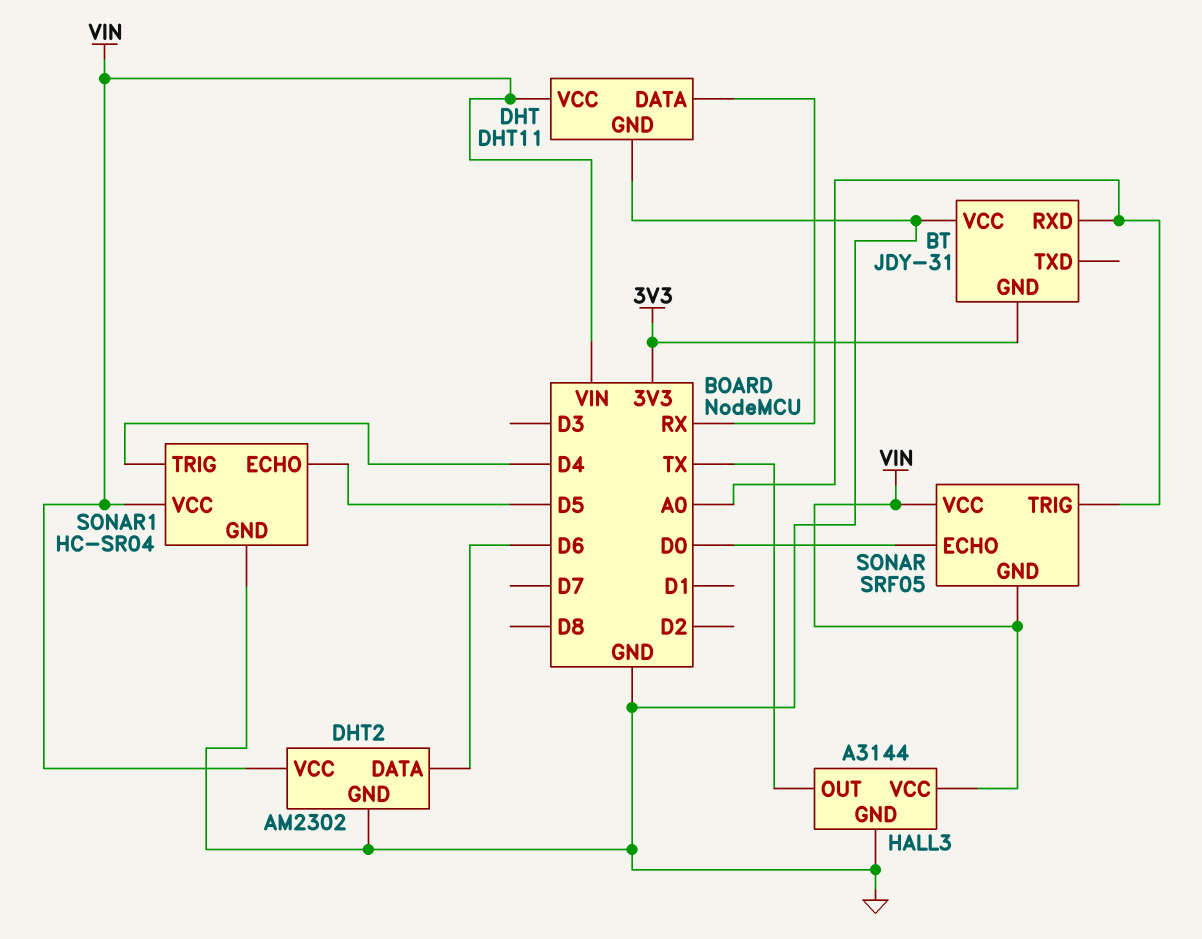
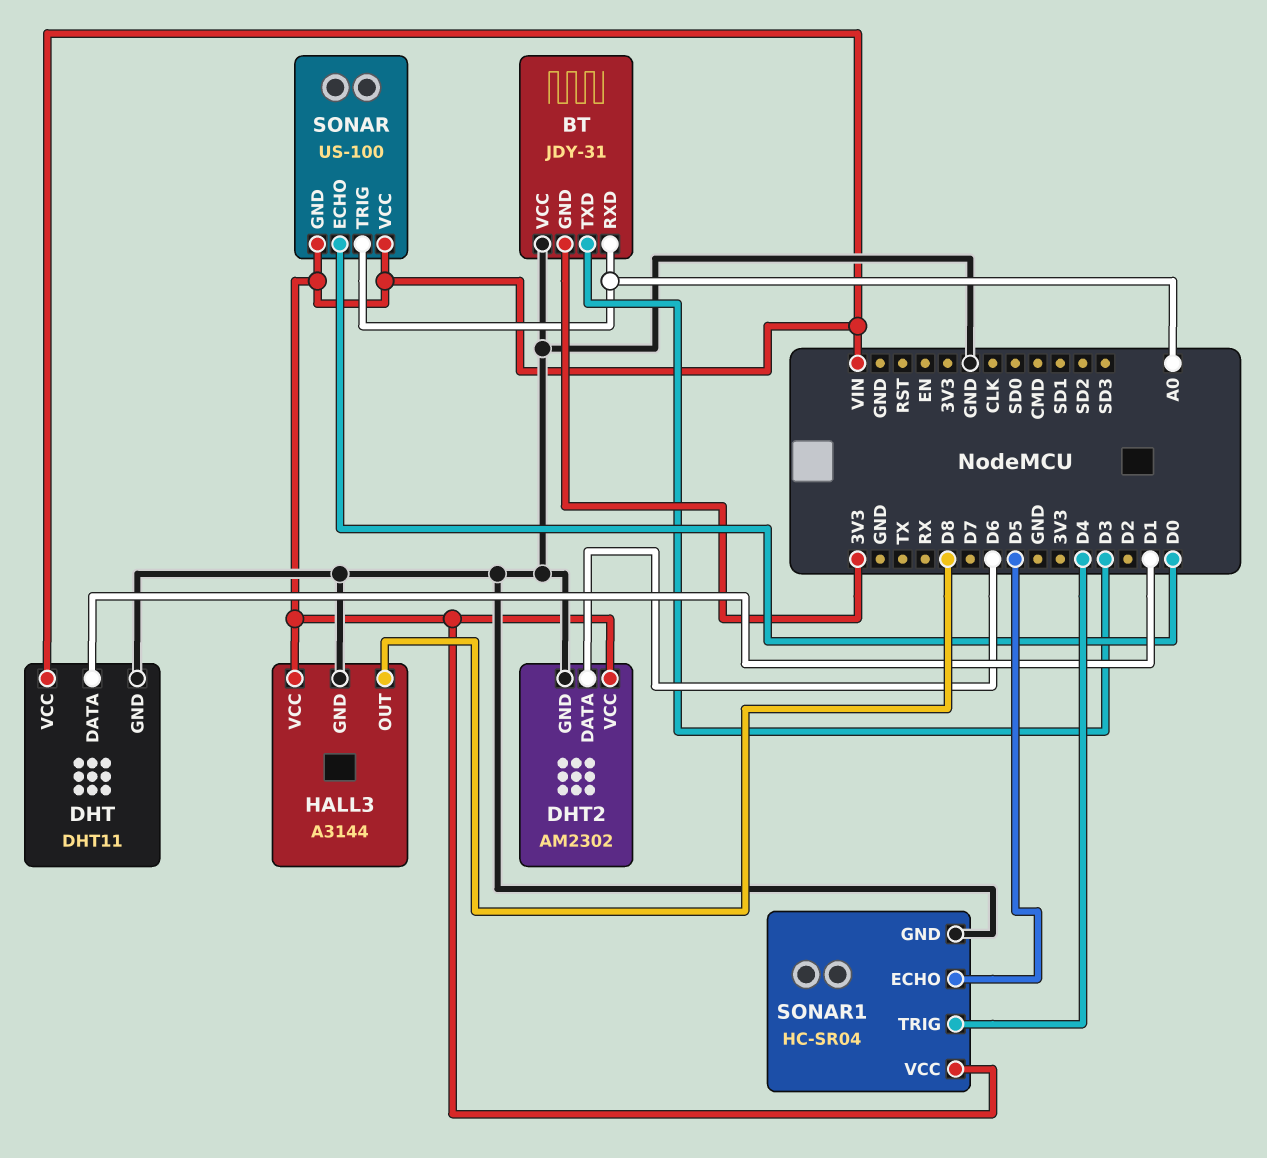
BT pin TXD: none -> D3
DHT pin DATA: RX -> D1
HALL3 pin OUT: TX -> D8
SONAR: SRF05 -> US-100

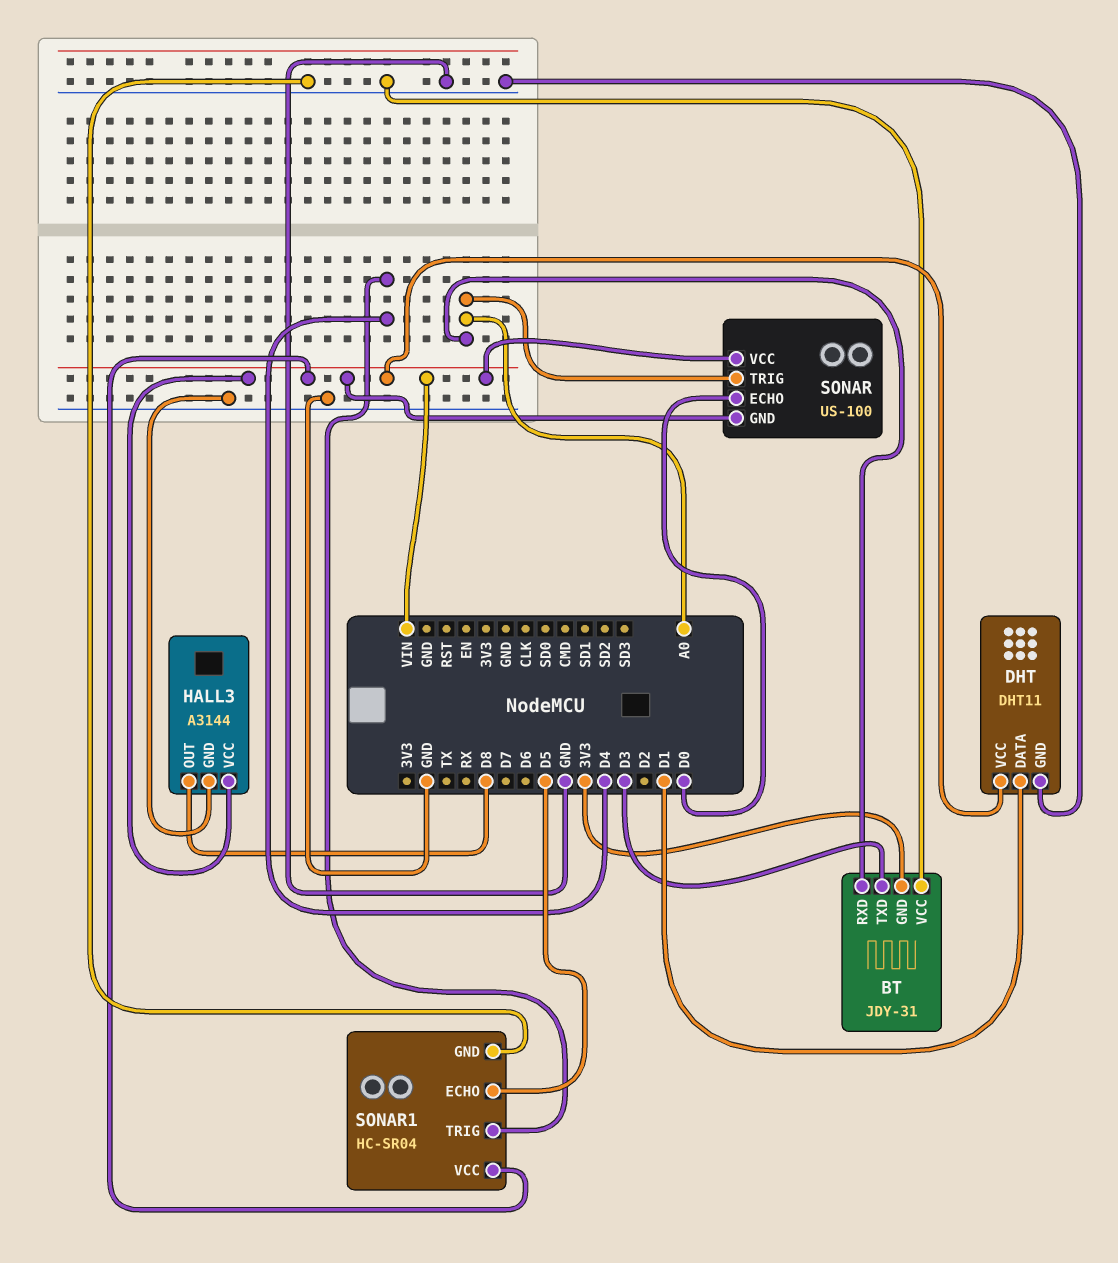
DHT2: AM2302 -> none
DHT2 pin DATA: D6 -> none
DHT2 pin GND: GND -> none
DHT2 pin VCC: VIN -> none

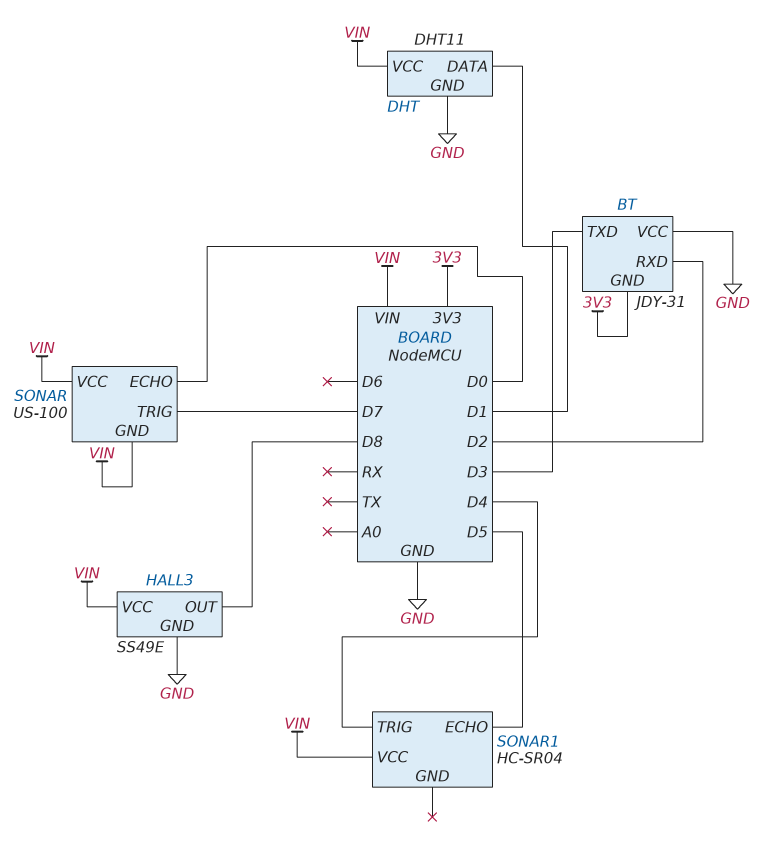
BT pin RXD: A0 -> D2
HALL3: A3144 -> SS49E
SONAR pin TRIG: A0 -> D7
SONAR1 pin GND: GND -> none

